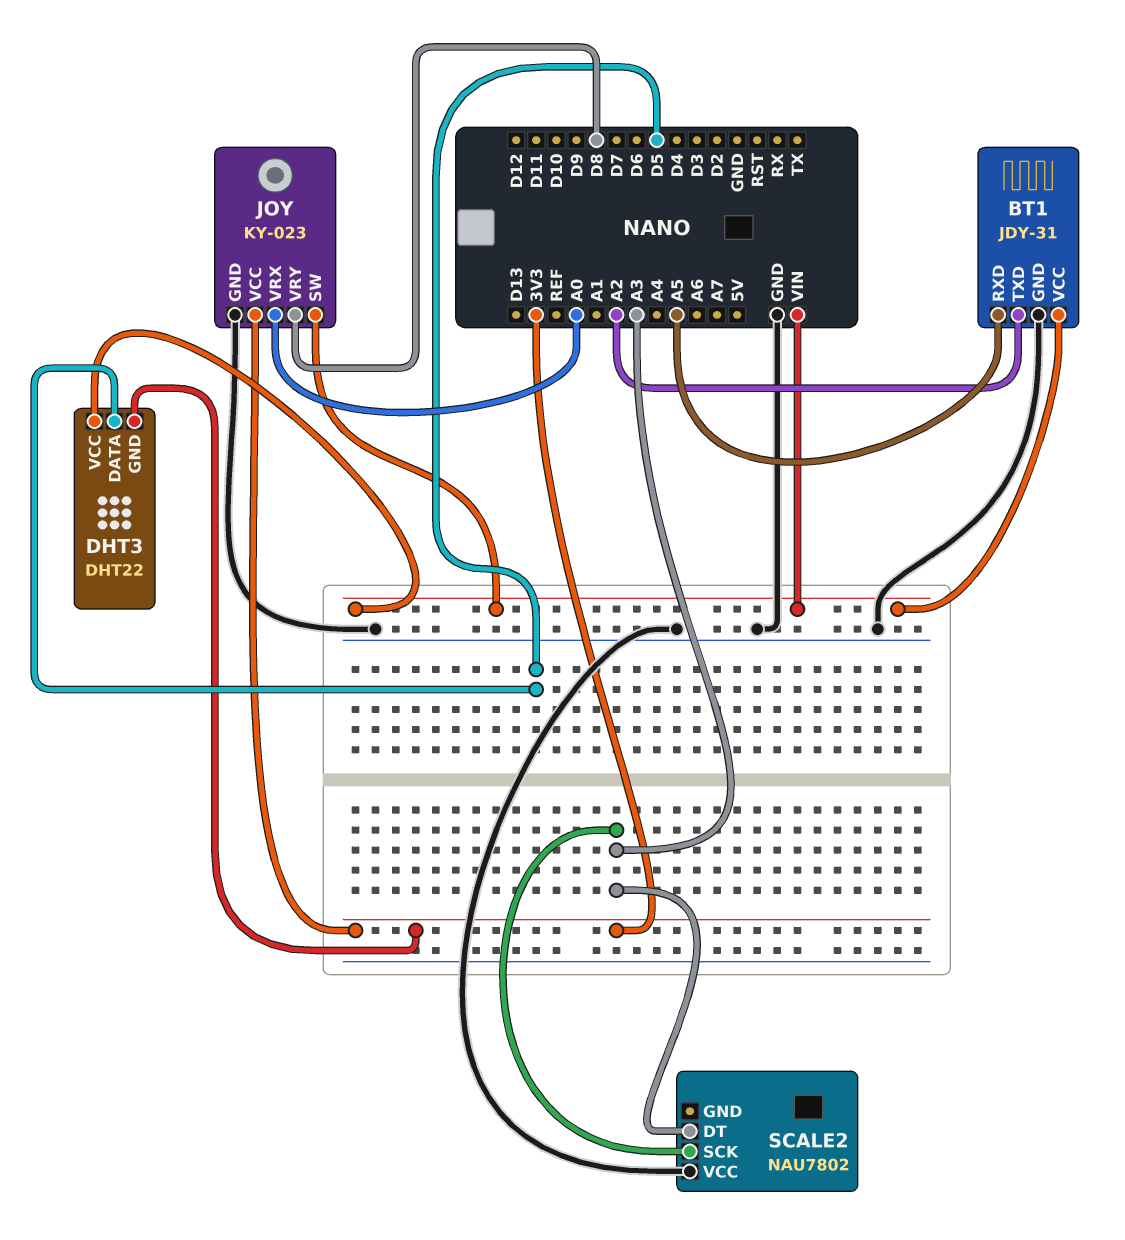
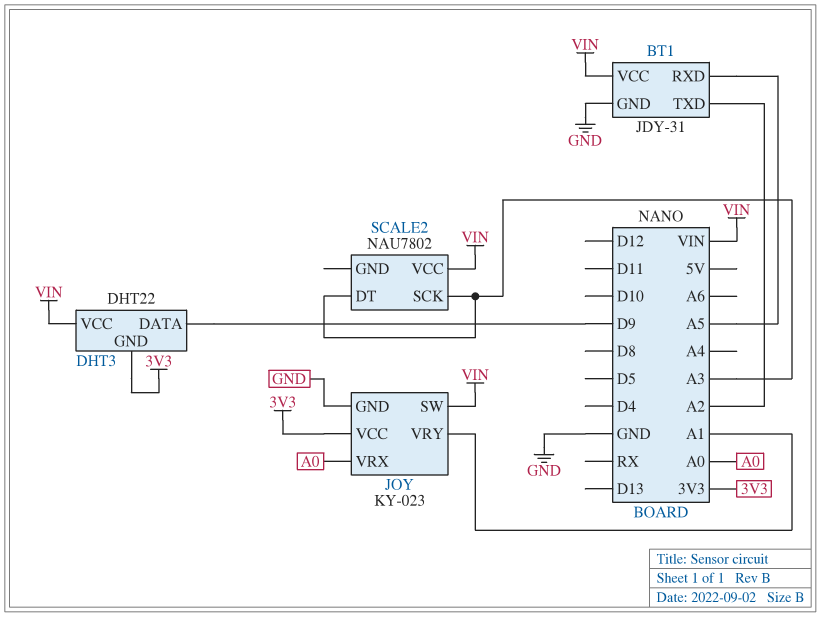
DHT3 pin DATA: D5 -> D9
JOY pin VRY: D8 -> A1
SCALE2 pin VCC: GND -> VIN

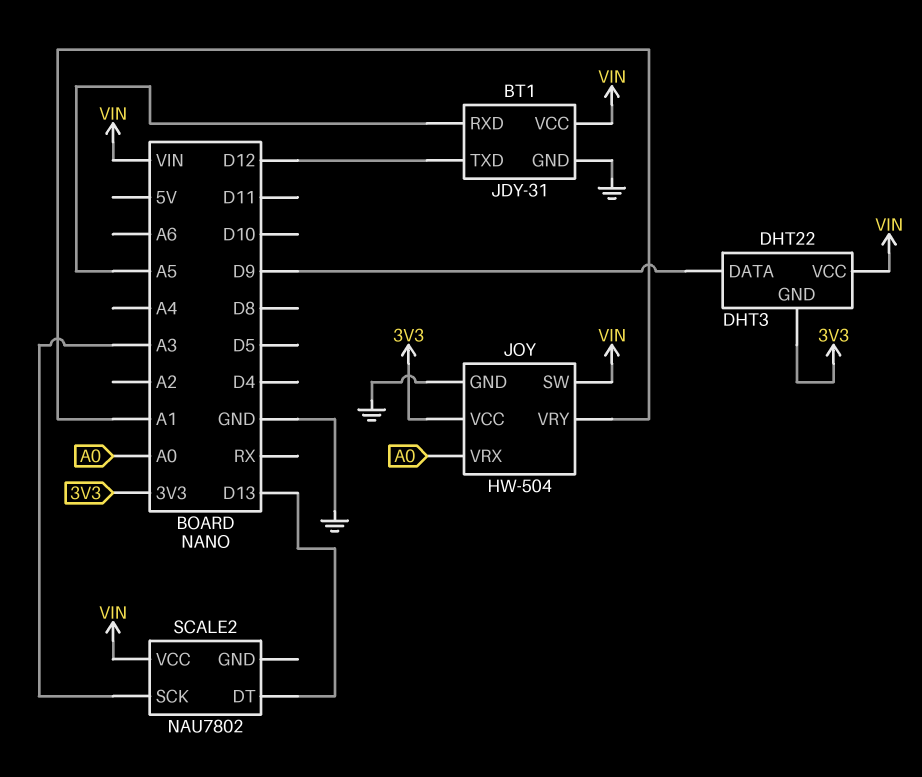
BT1 pin TXD: A2 -> D12
JOY: KY-023 -> HW-504
SCALE2 pin DT: A3 -> D13

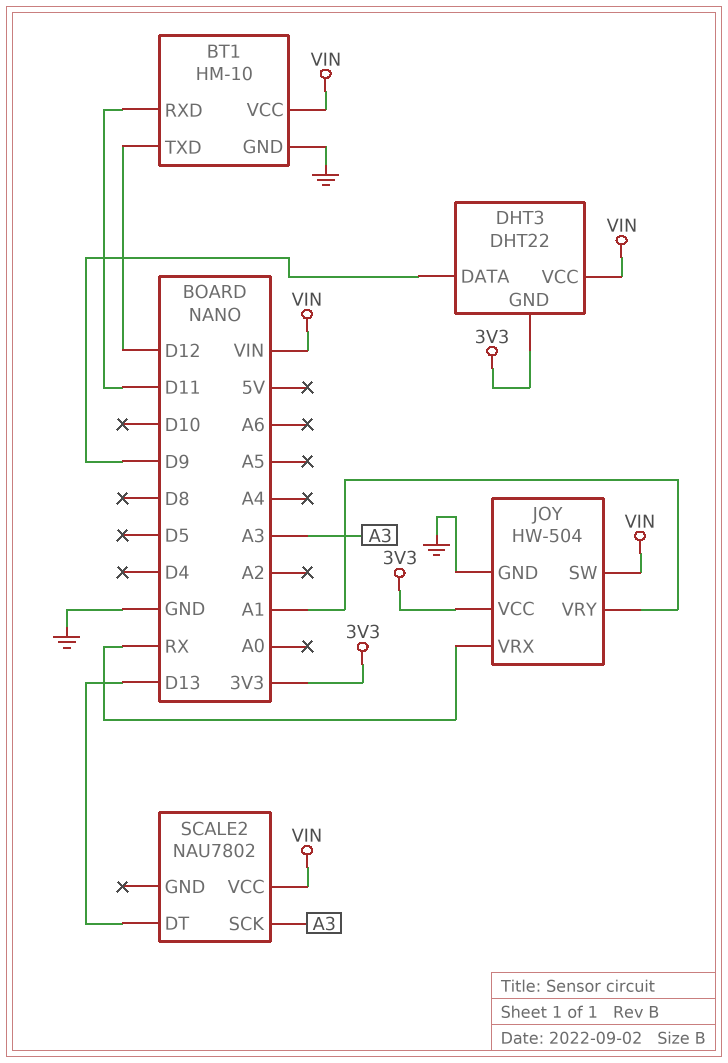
BT1: JDY-31 -> HM-10
BT1 pin RXD: A5 -> D11
JOY pin VRX: A0 -> RX

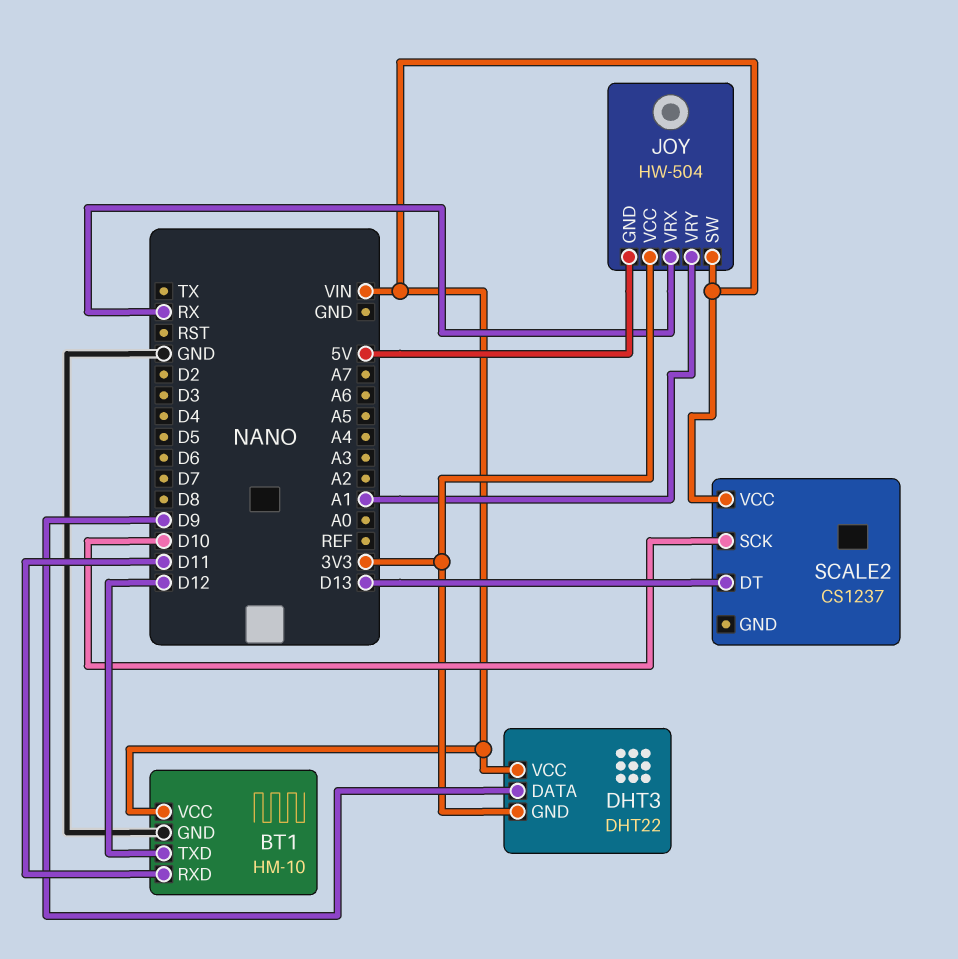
JOY pin GND: GND -> 5V
SCALE2: NAU7802 -> CS1237
SCALE2 pin SCK: A3 -> D10

